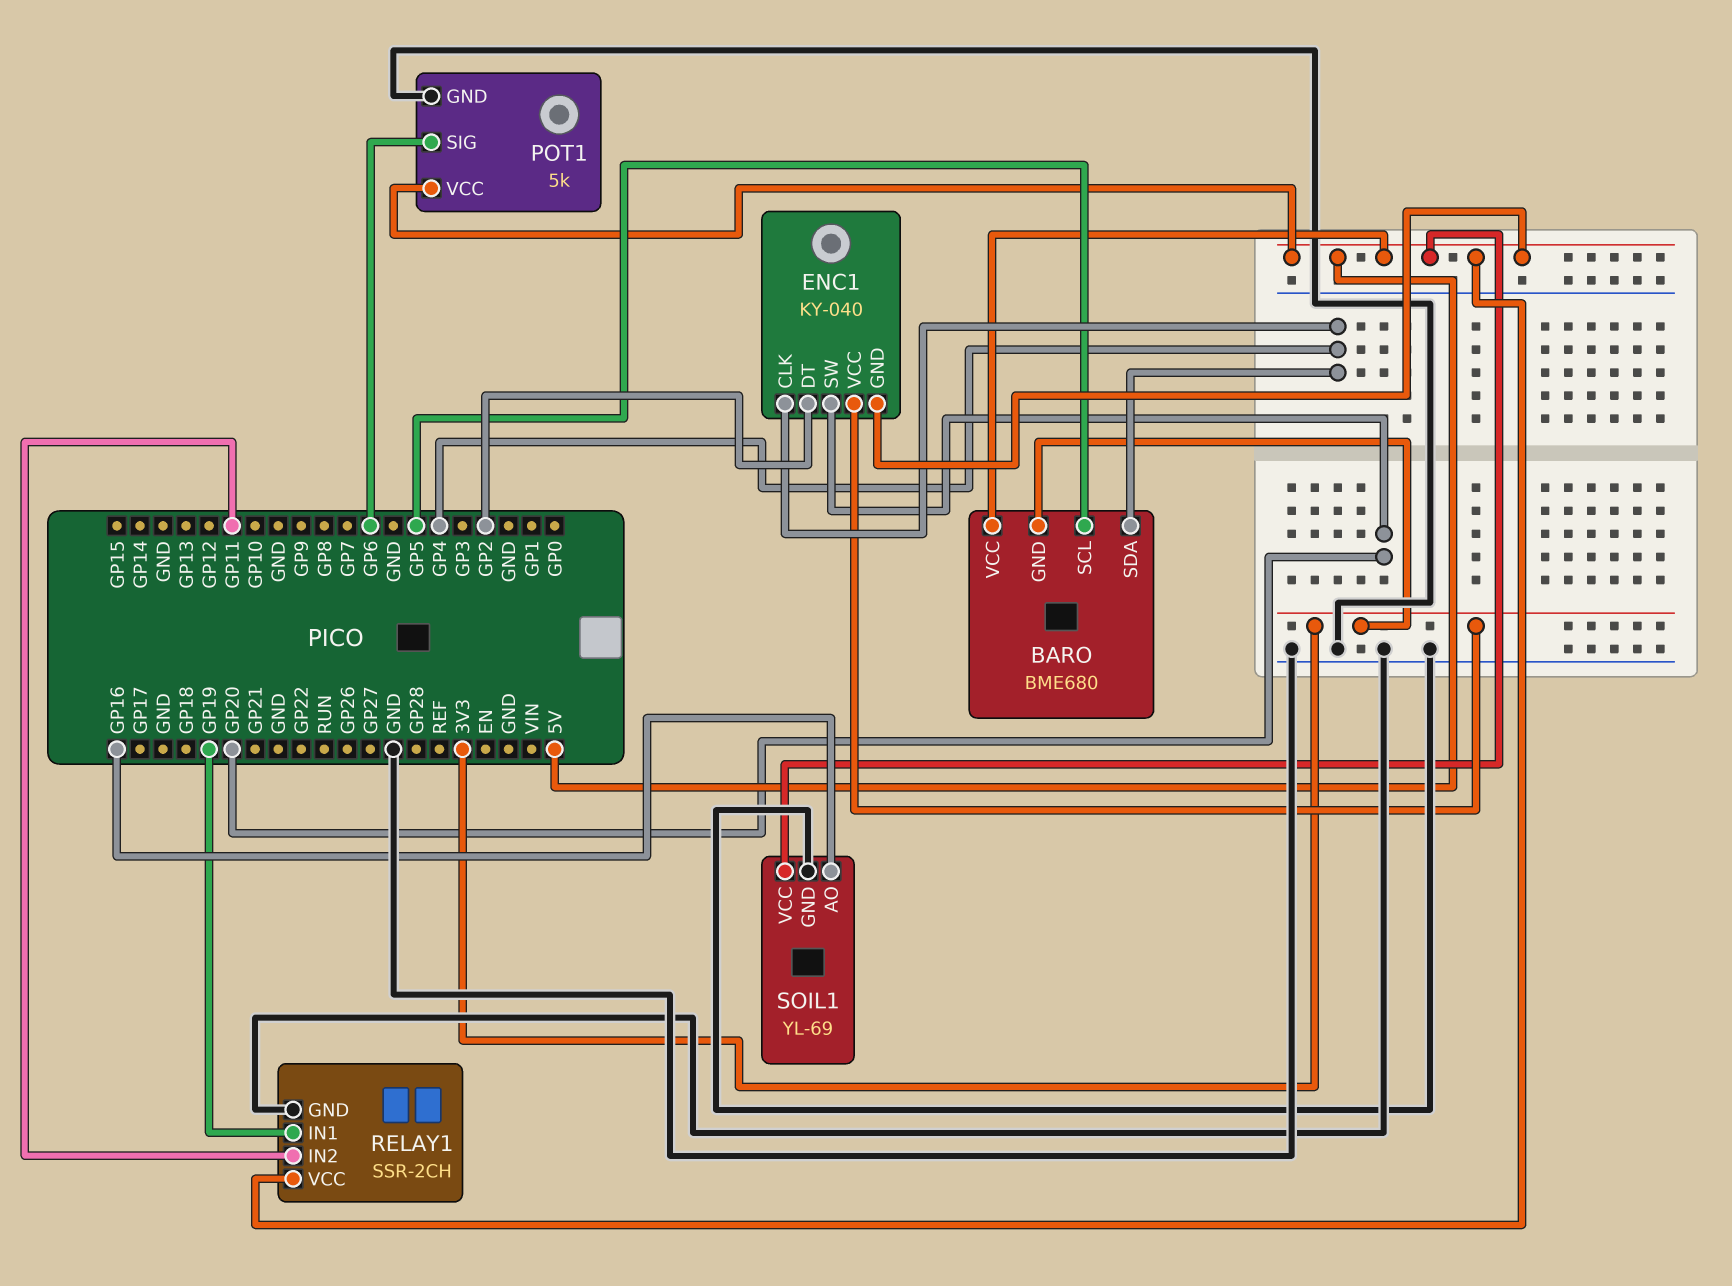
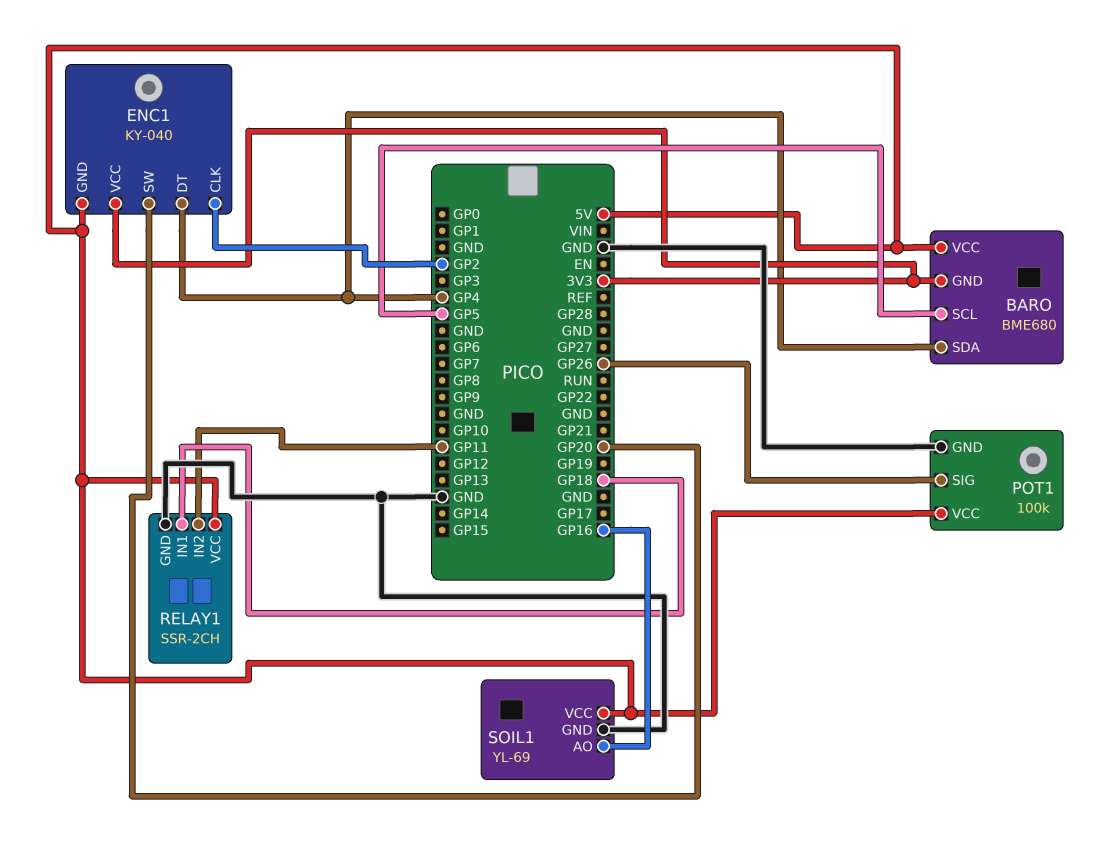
ENC1 pin CLK: GP4 -> GP2
ENC1 pin DT: GP2 -> GP4
POT1: 5k -> 100k
POT1 pin SIG: GP6 -> GP26
RELAY1 pin IN1: GP19 -> GP18

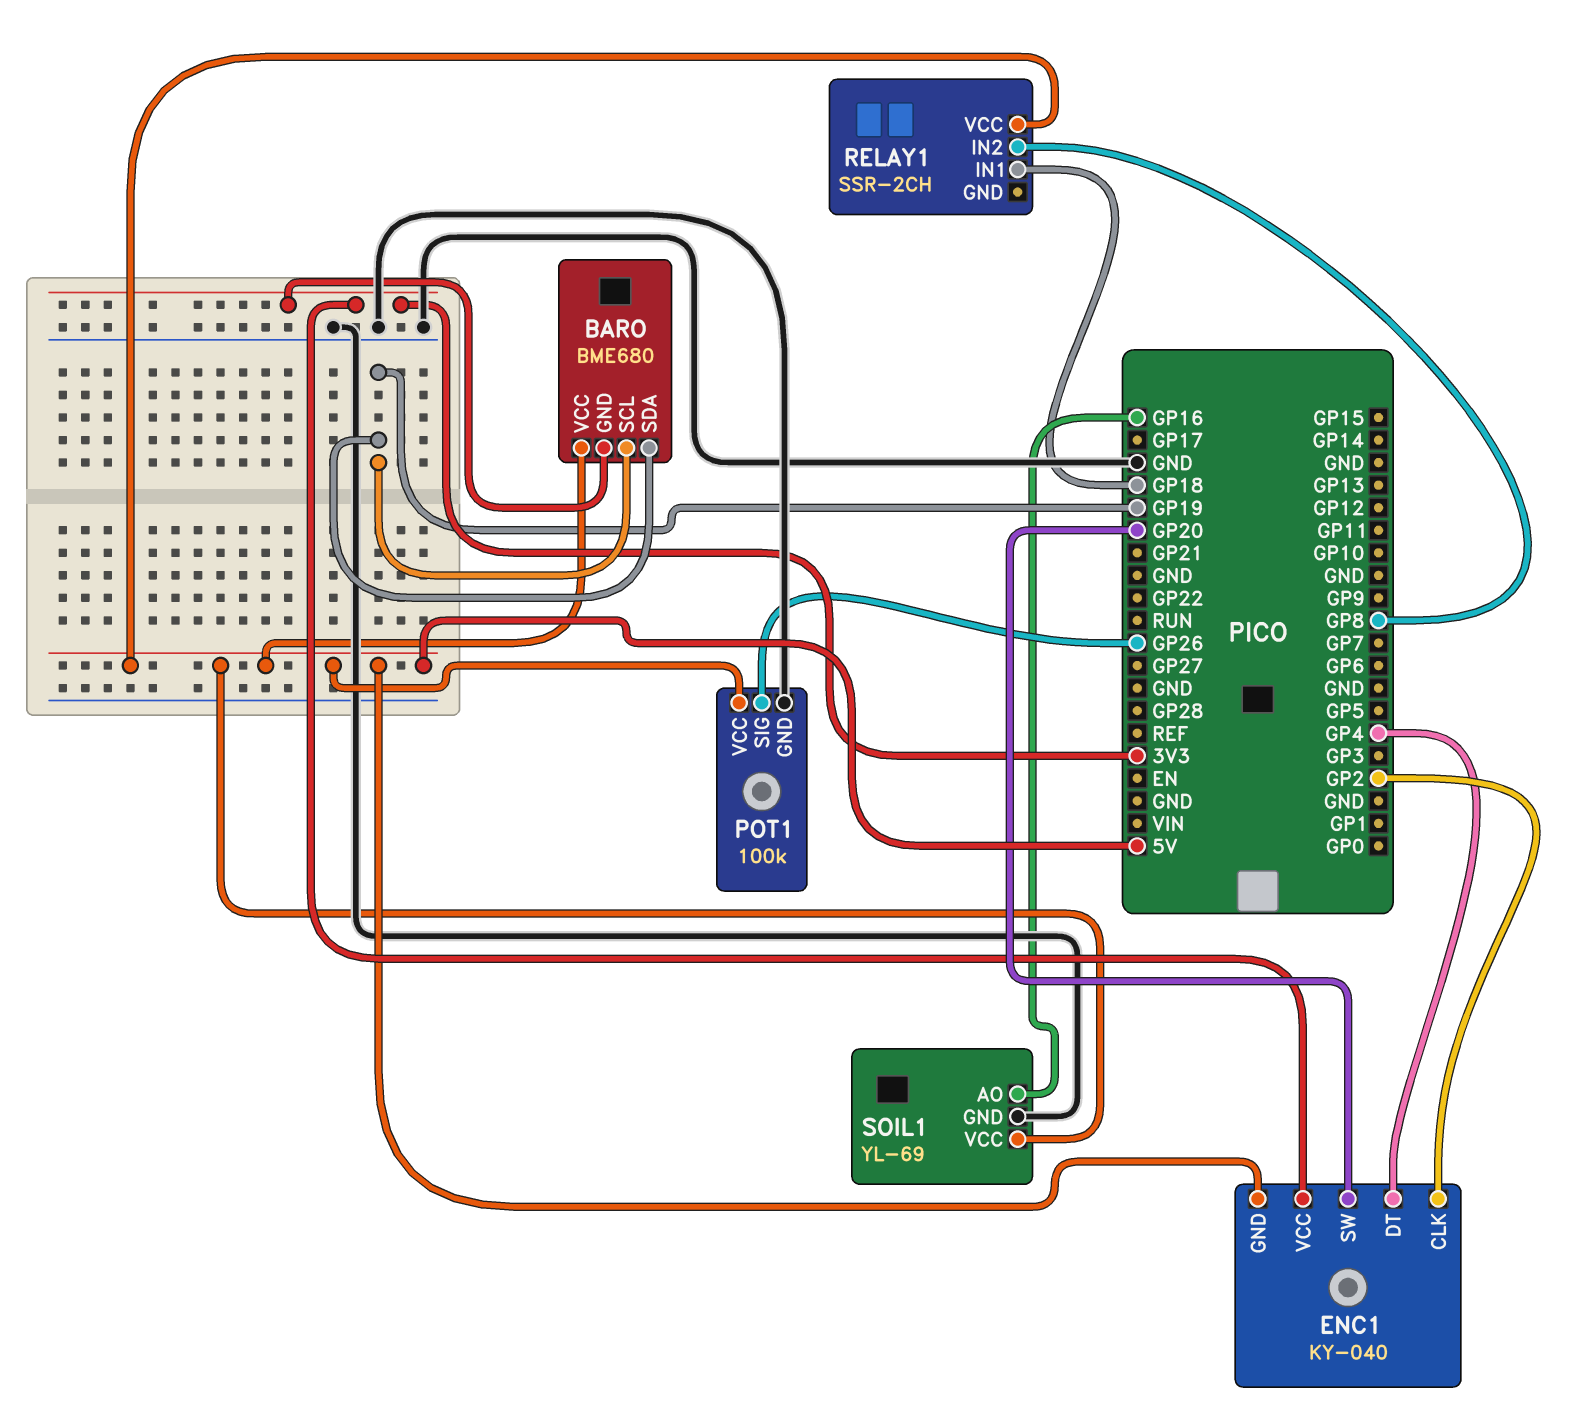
BARO pin SCL: GP5 -> GP19
BARO pin SDA: GP4 -> GP19
RELAY1 pin GND: GND -> none
RELAY1 pin IN2: GP11 -> GP8

